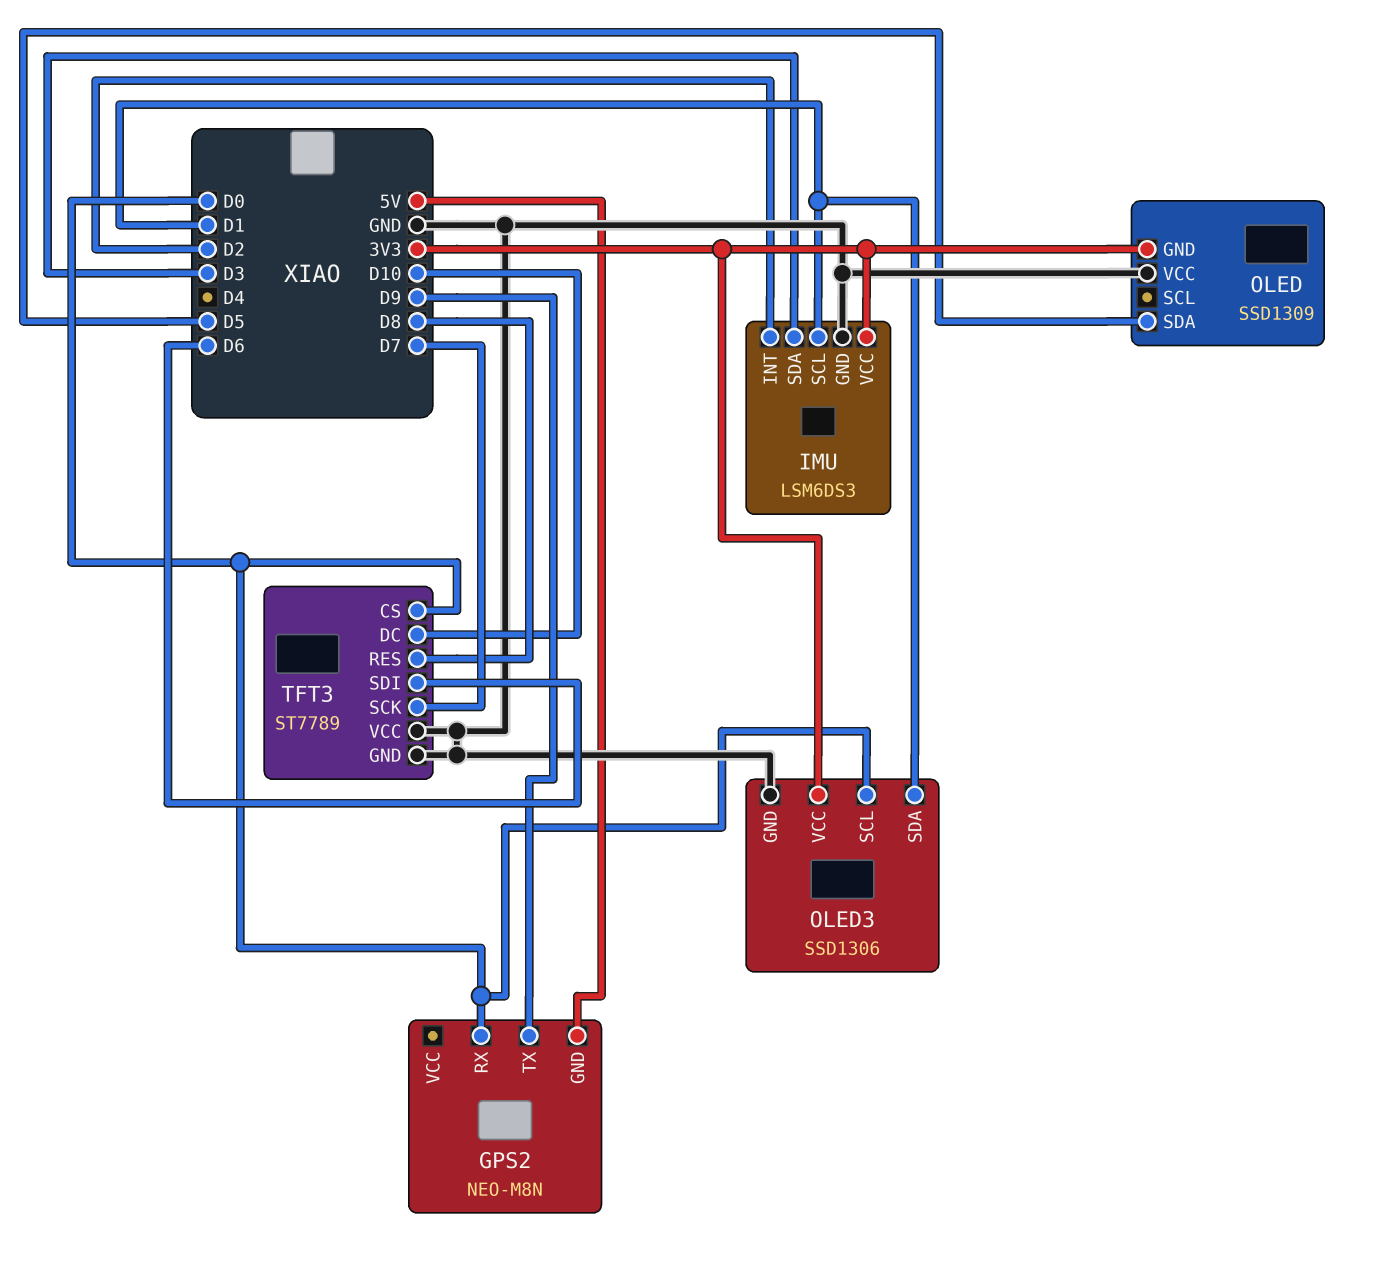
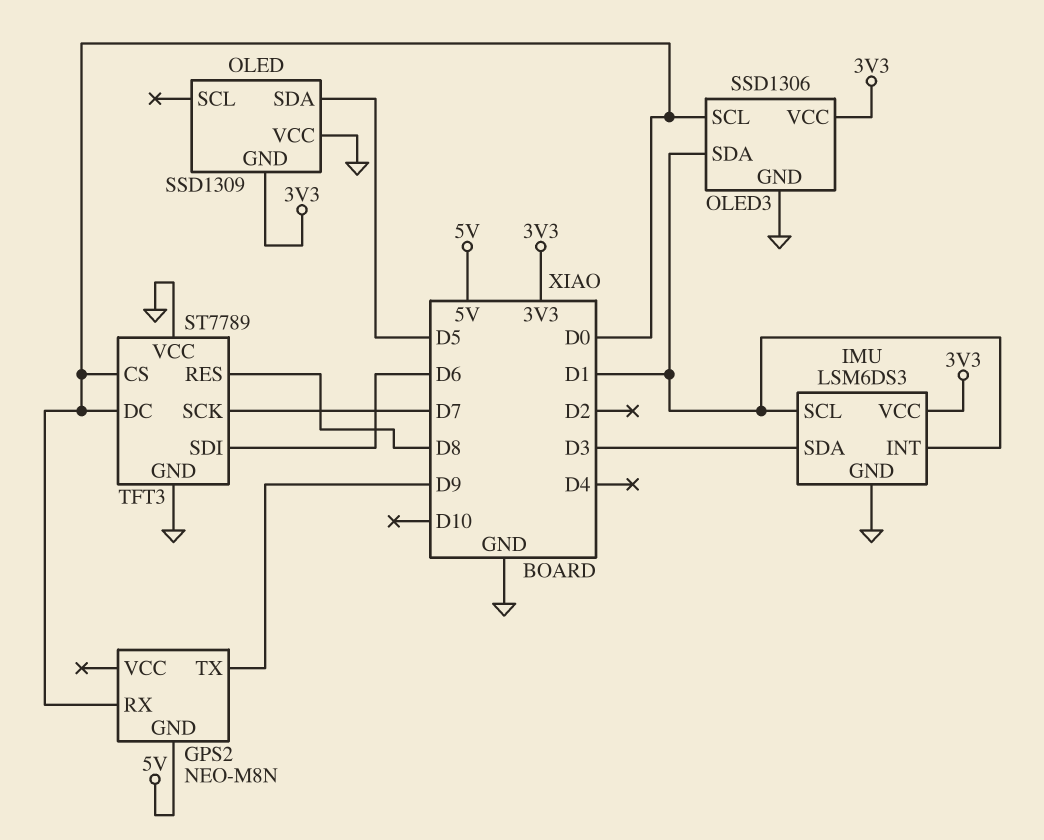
IMU pin INT: D2 -> D1
TFT3 pin DC: D10 -> D0

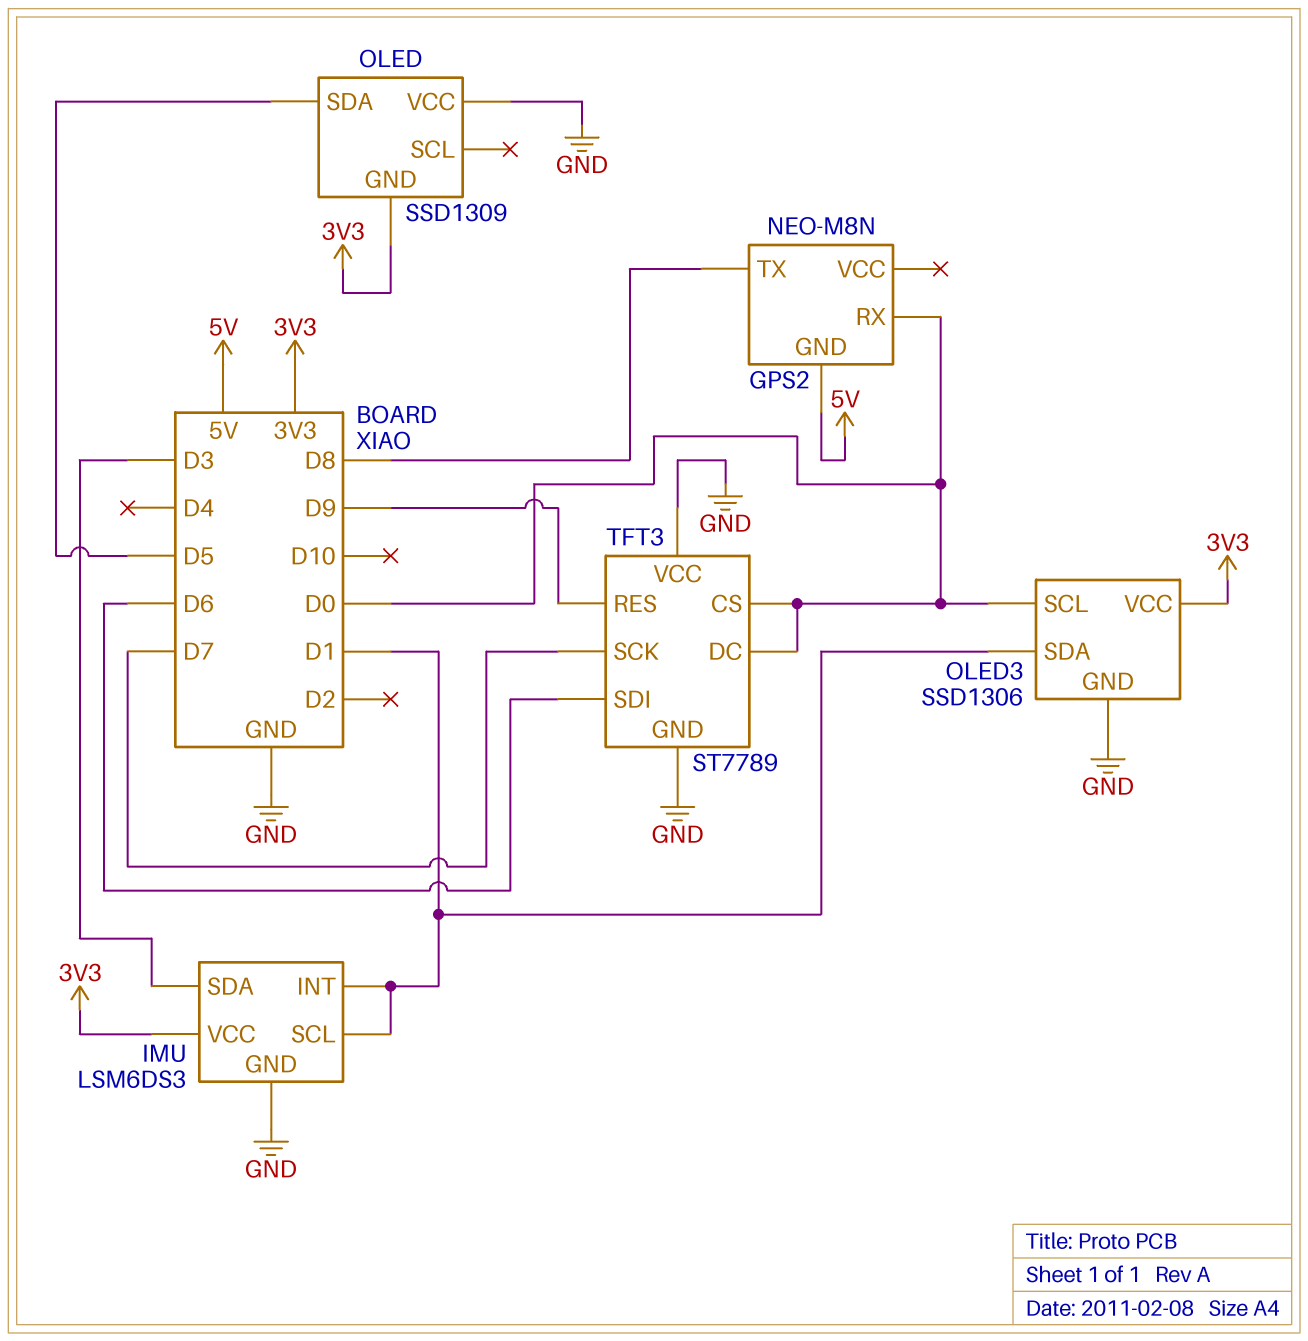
GPS2 pin TX: D9 -> D8
TFT3 pin RES: D8 -> D9

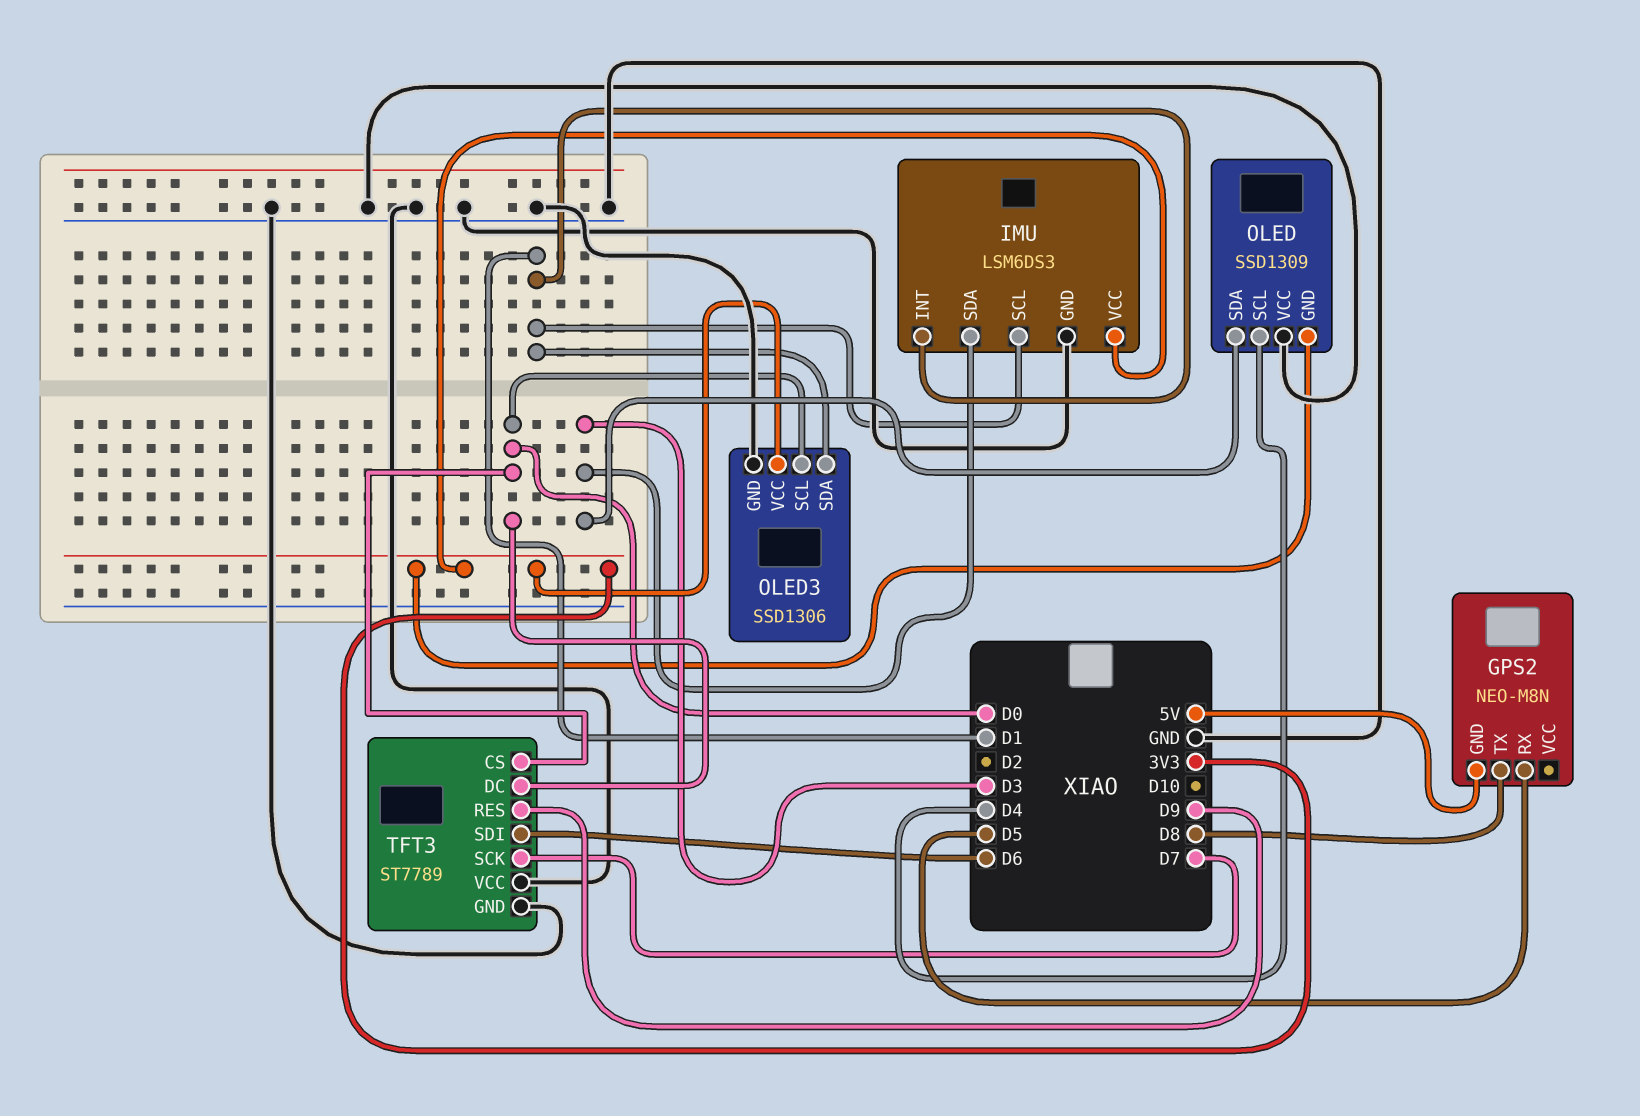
GPS2 pin RX: D0 -> D5
OLED pin SCL: none -> D4
OLED pin SDA: D5 -> D3

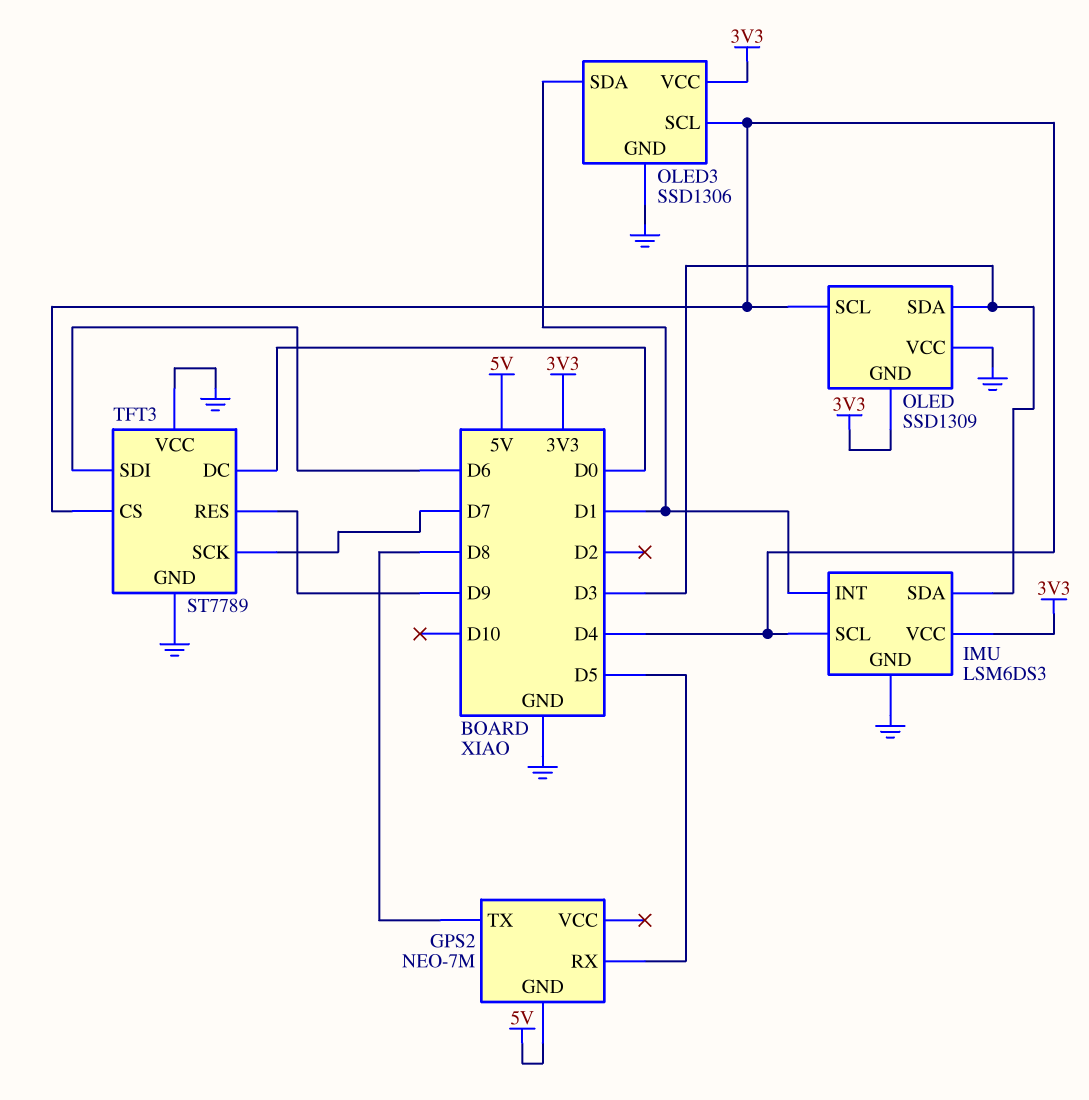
GPS2: NEO-M8N -> NEO-7M
IMU pin SCL: D1 -> D4
OLED3 pin SCL: D0 -> D4
TFT3 pin CS: D0 -> D4

